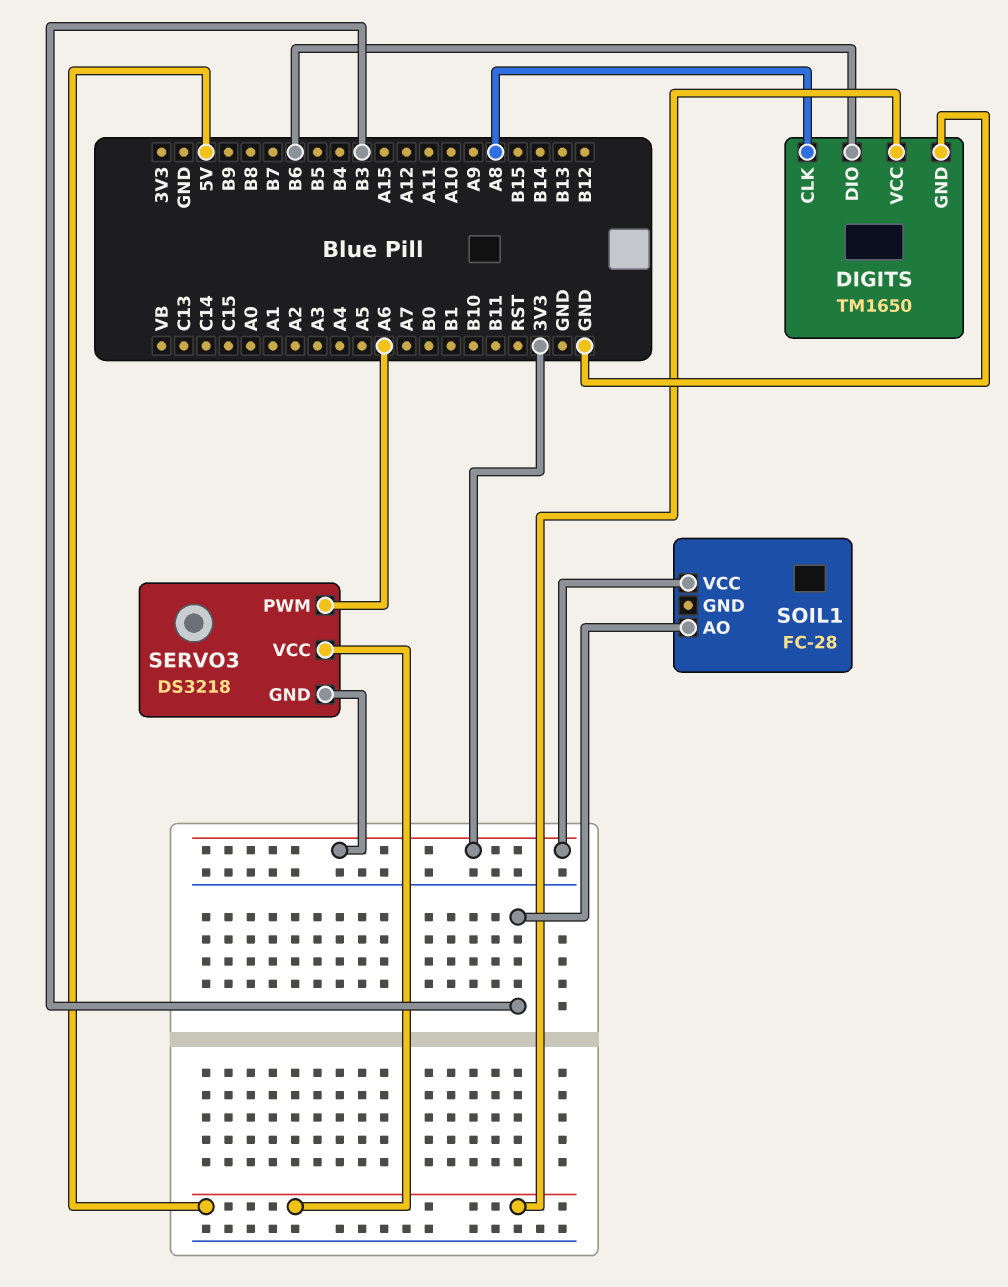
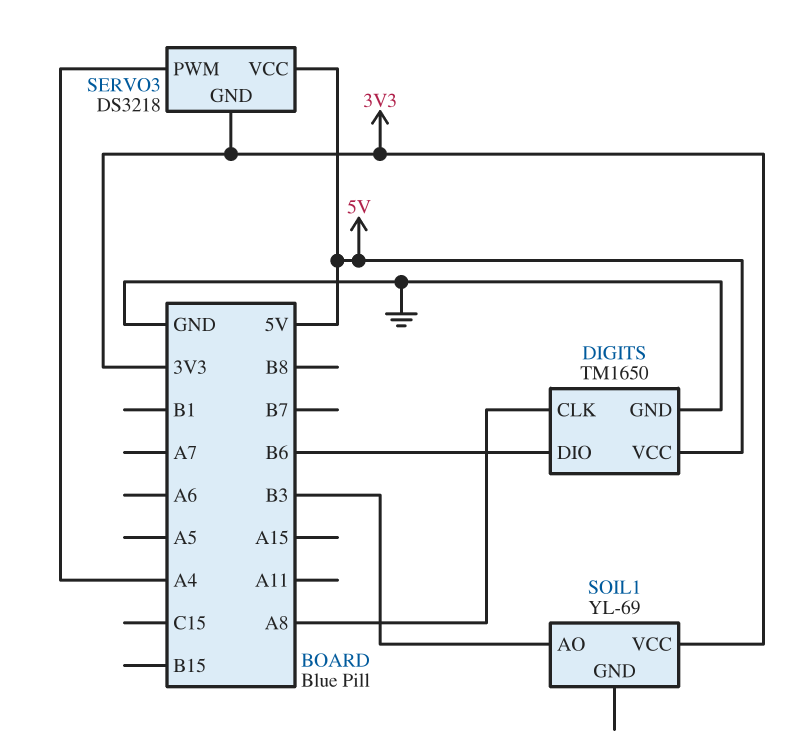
SERVO3 pin PWM: A6 -> A4
SOIL1: FC-28 -> YL-69

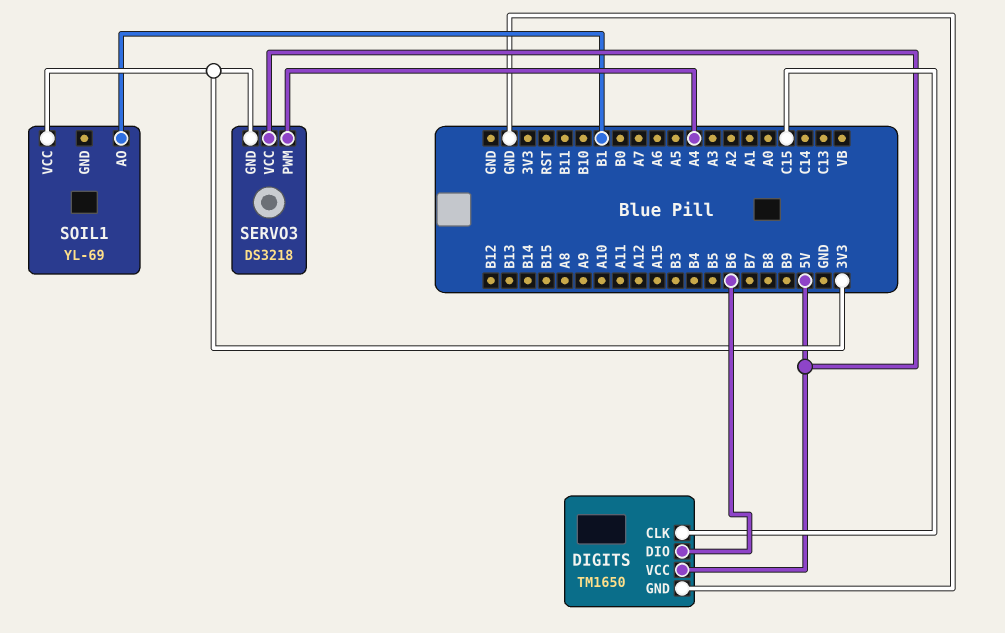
DIGITS pin CLK: A8 -> C15
SOIL1 pin AO: B3 -> B1

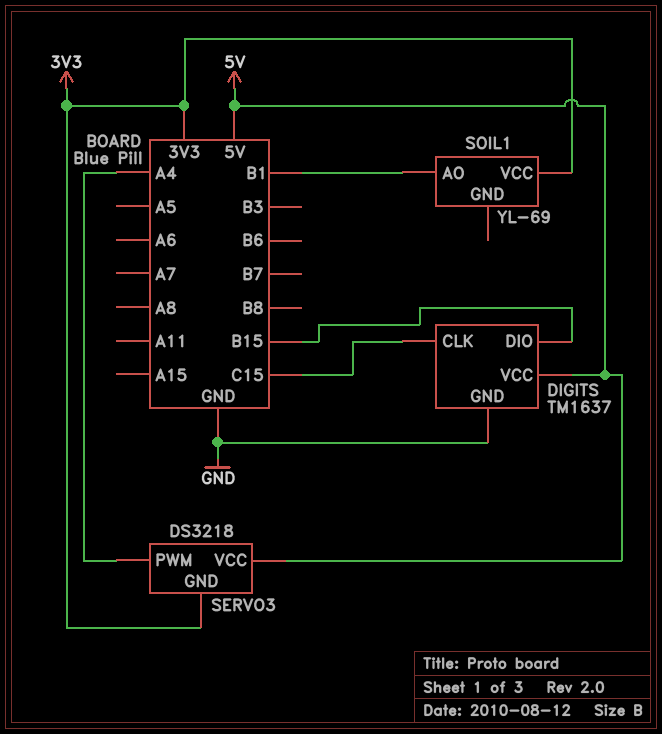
DIGITS: TM1650 -> TM1637
DIGITS pin DIO: B6 -> B15

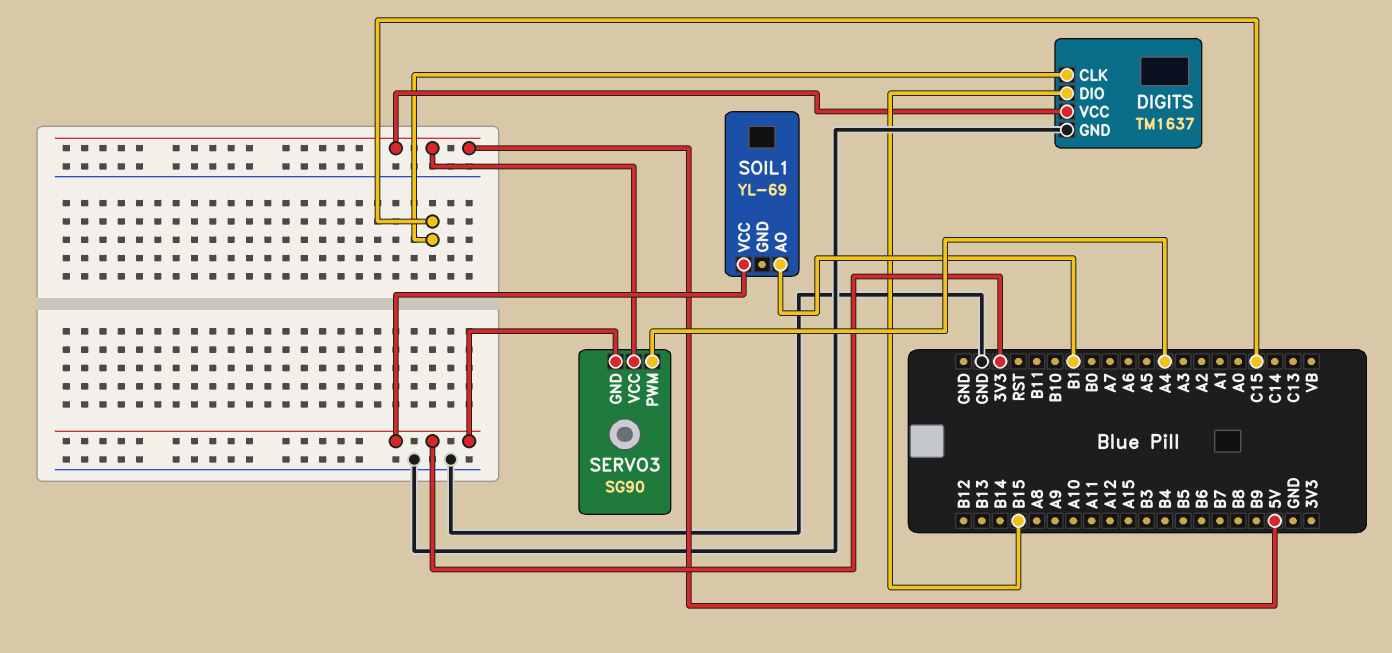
SERVO3: DS3218 -> SG90

